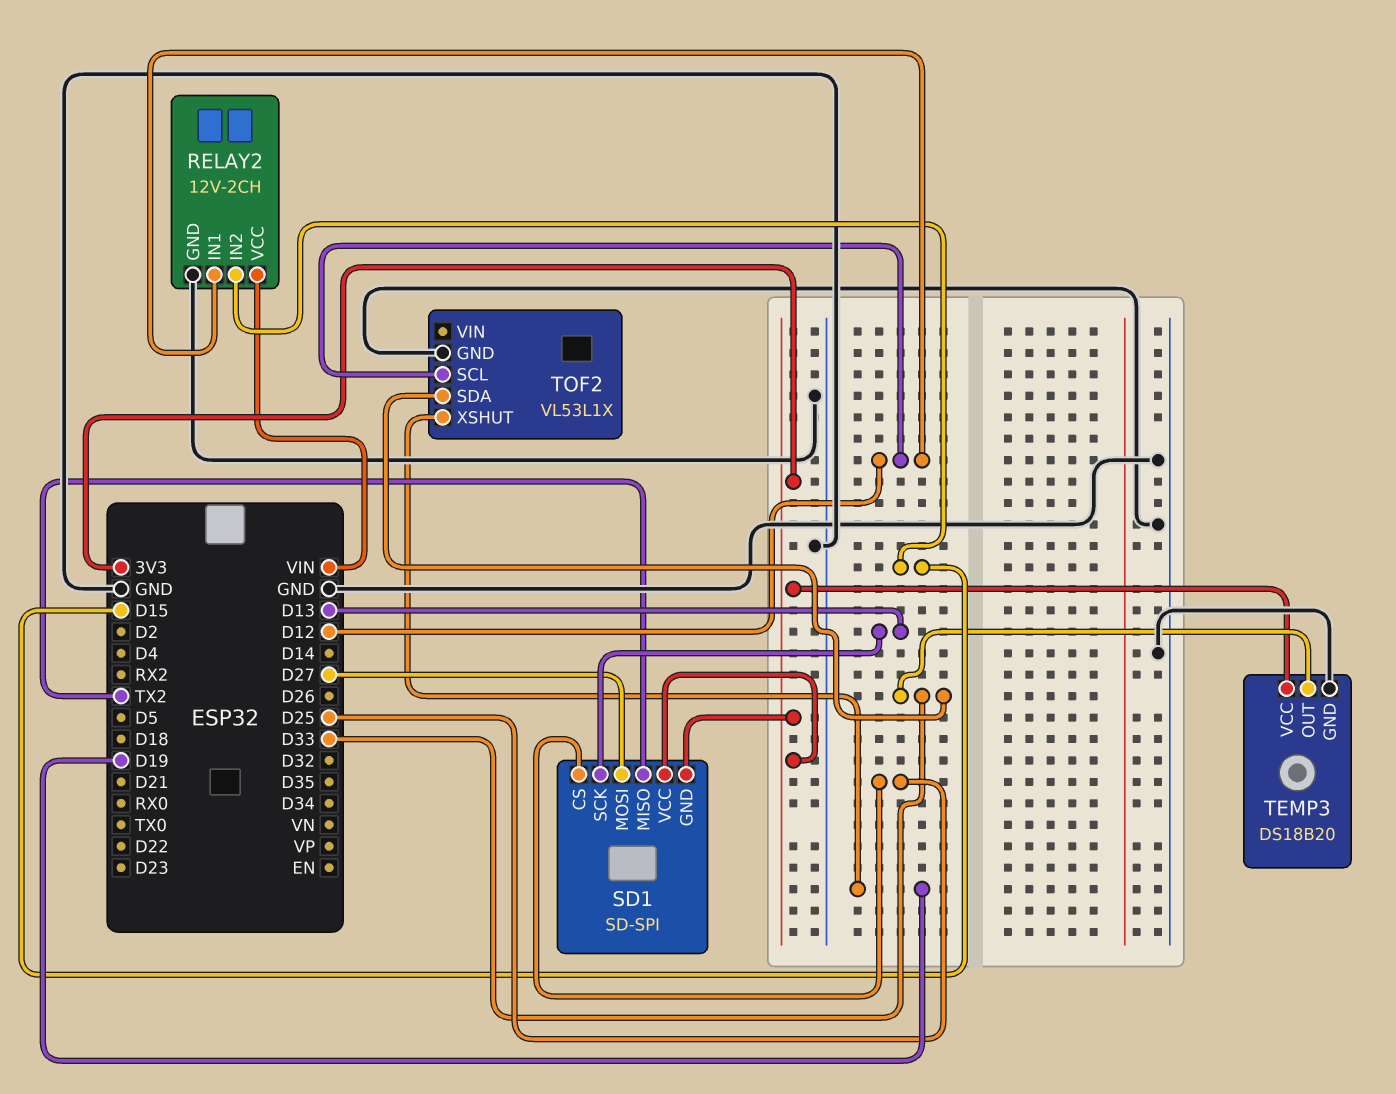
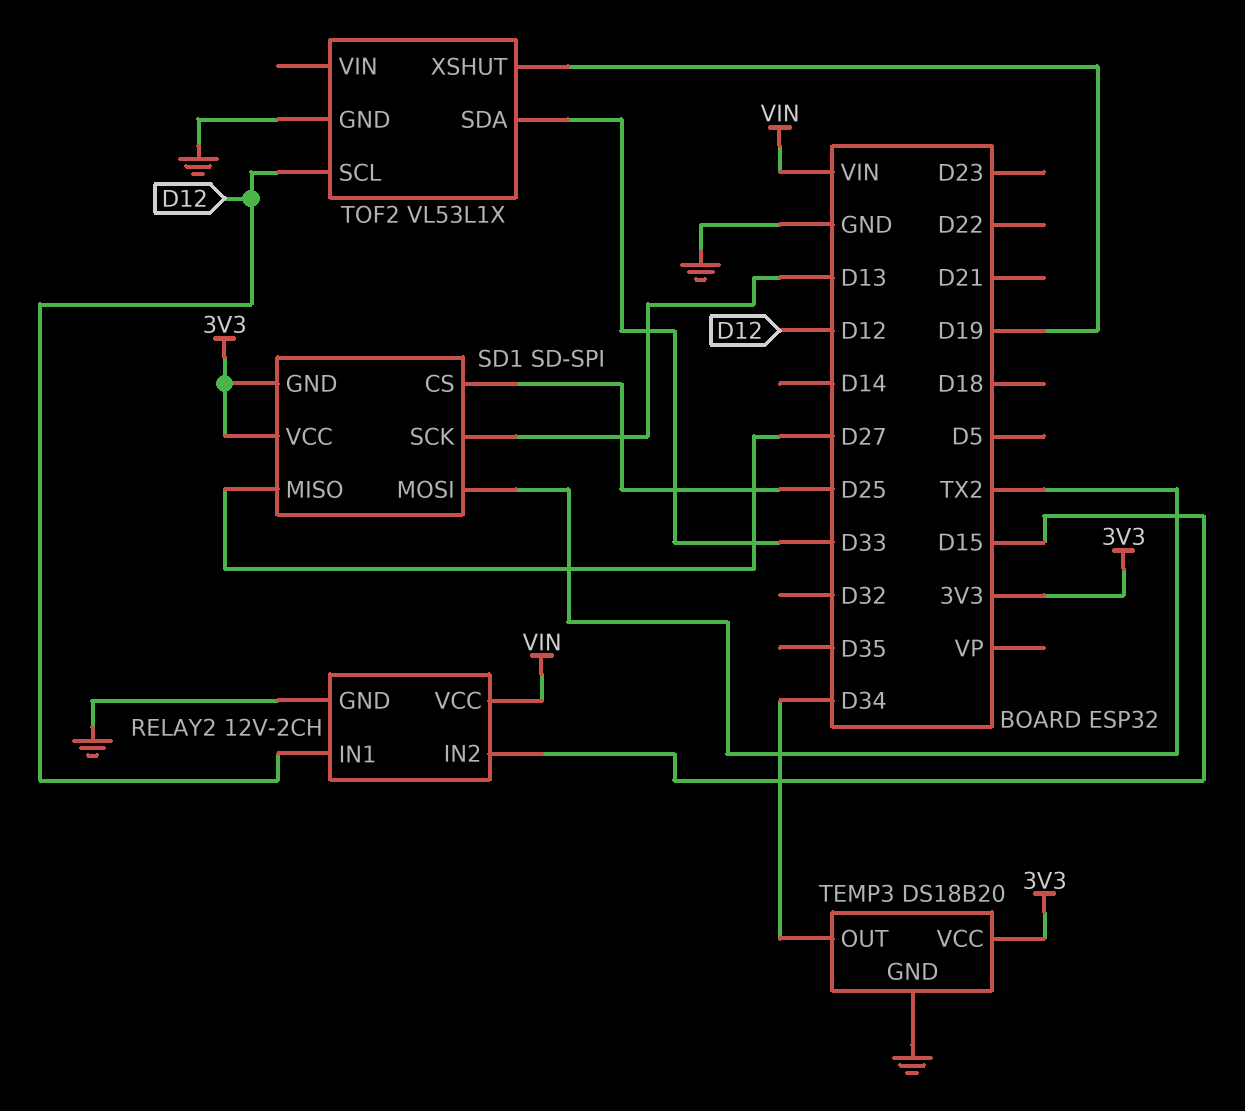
SD1 pin MISO: TX2 -> D27
SD1 pin MOSI: D27 -> TX2
TEMP3 pin OUT: D33 -> D34

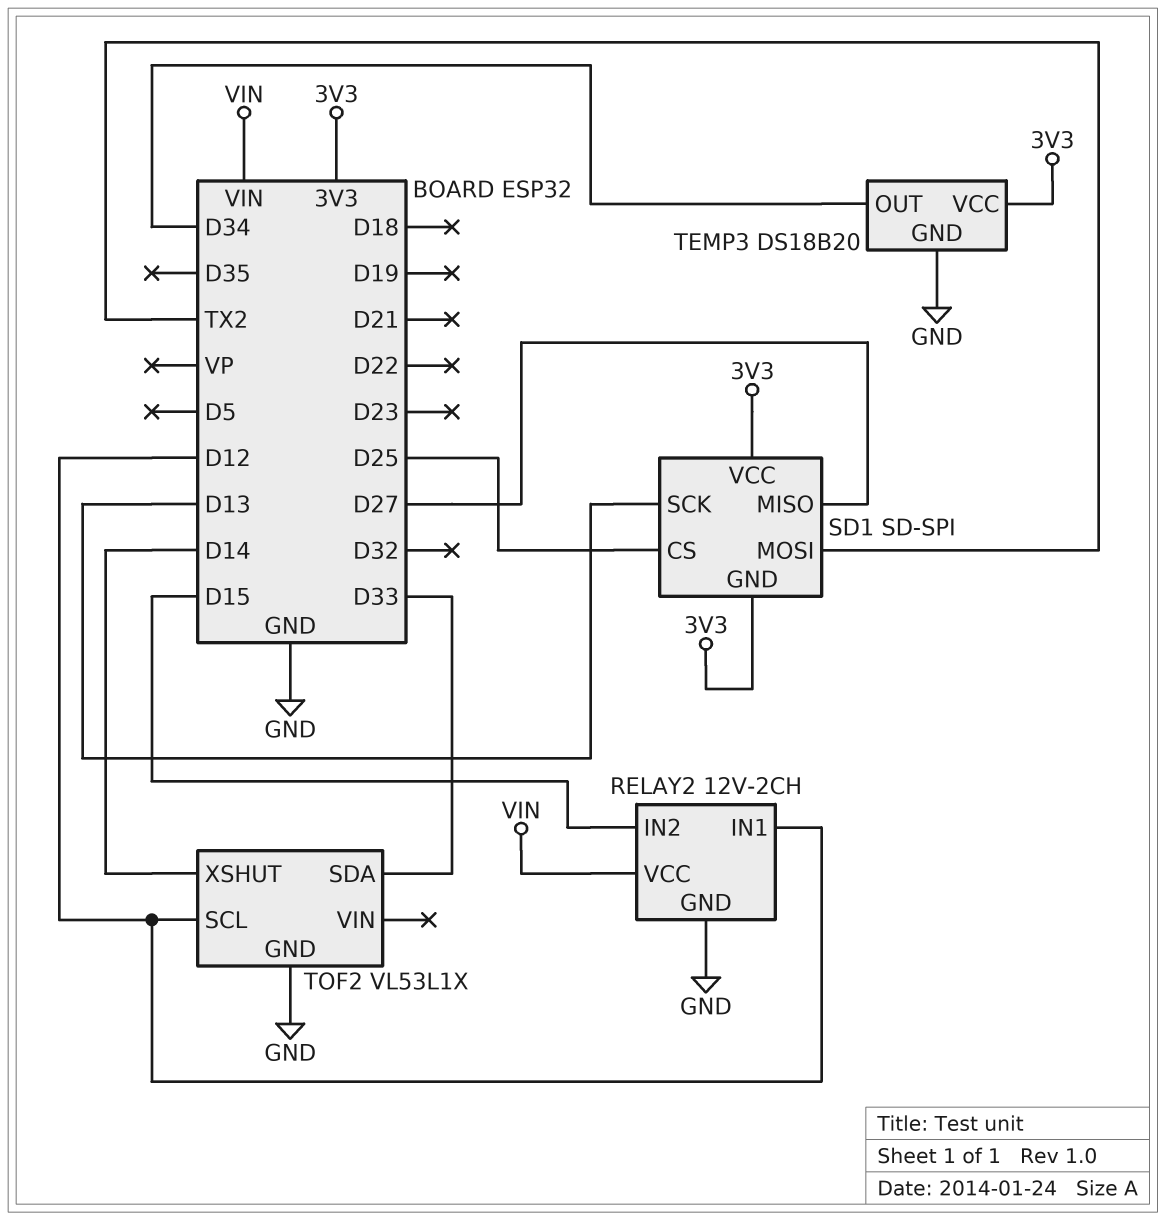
TOF2 pin XSHUT: D19 -> D14

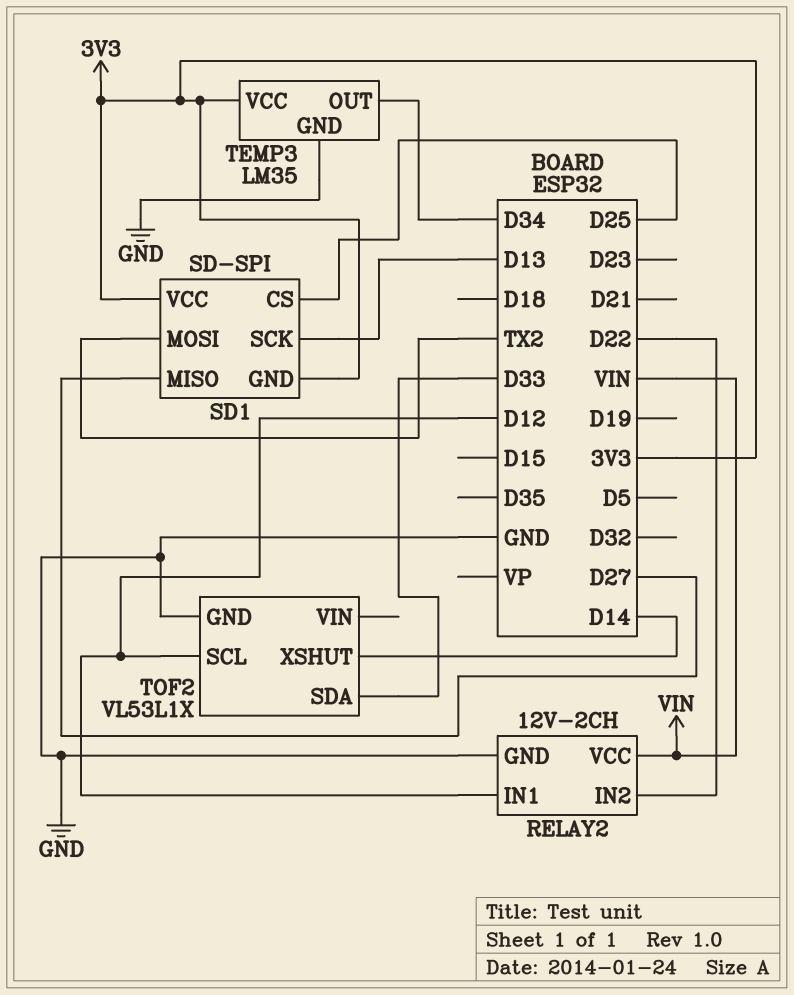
RELAY2 pin IN2: D15 -> D22
TEMP3: DS18B20 -> LM35

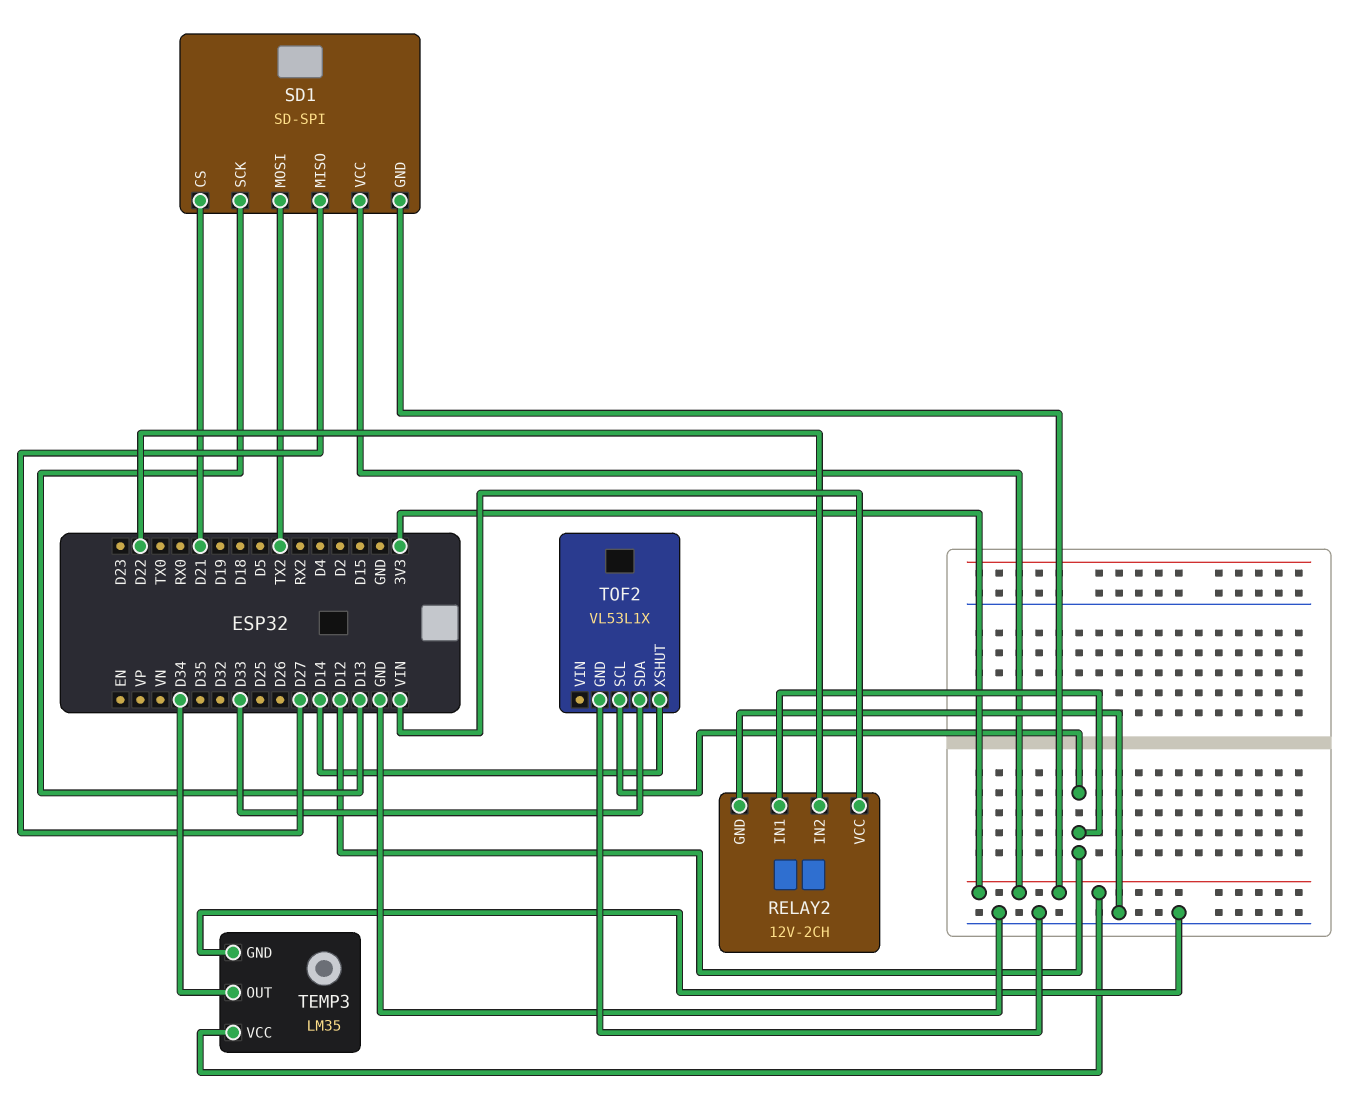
SD1 pin CS: D25 -> D21

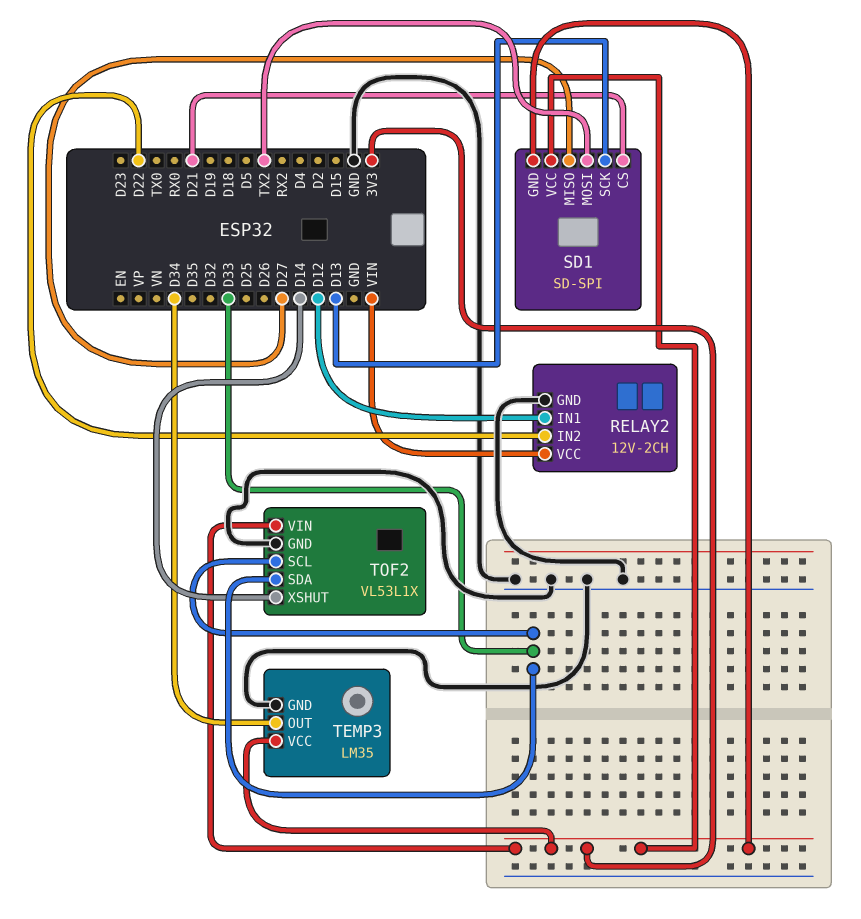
TOF2 pin SCL: D12 -> D33
TOF2 pin VIN: none -> 3V3

